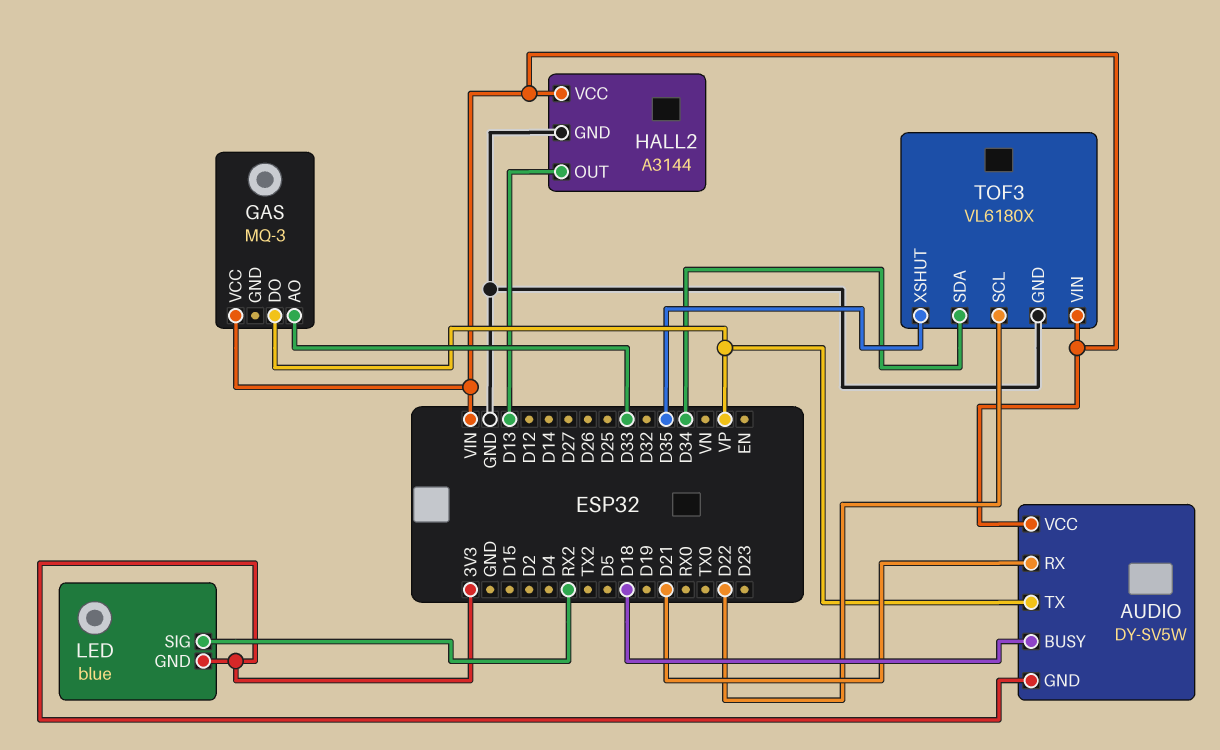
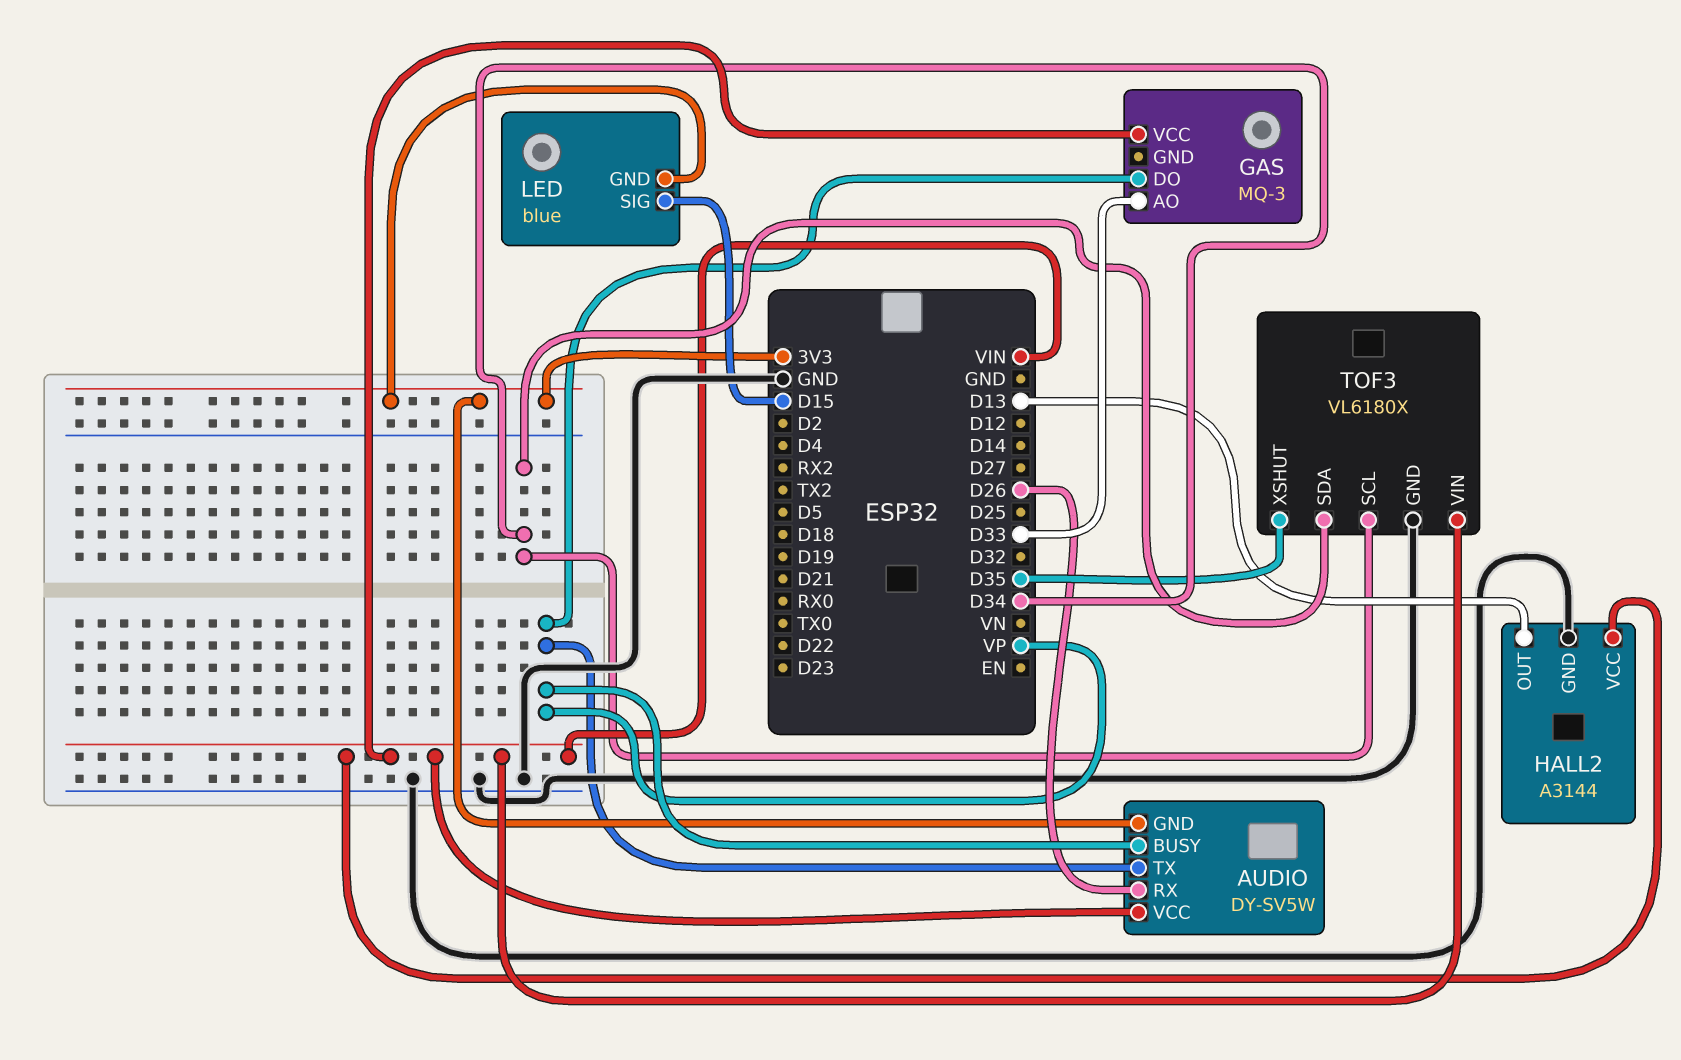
AUDIO pin BUSY: D18 -> VP
AUDIO pin RX: D21 -> D26
LED pin SIG: RX2 -> D15
TOF3 pin SCL: D22 -> D34

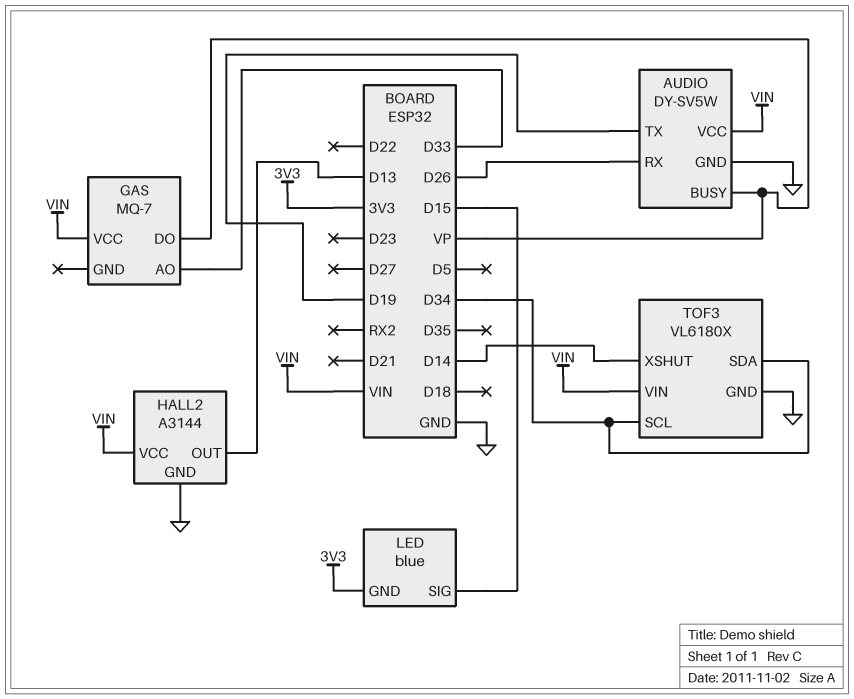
AUDIO pin GND: 3V3 -> GND
AUDIO pin TX: VP -> D19
GAS: MQ-3 -> MQ-7
TOF3 pin XSHUT: D35 -> D14

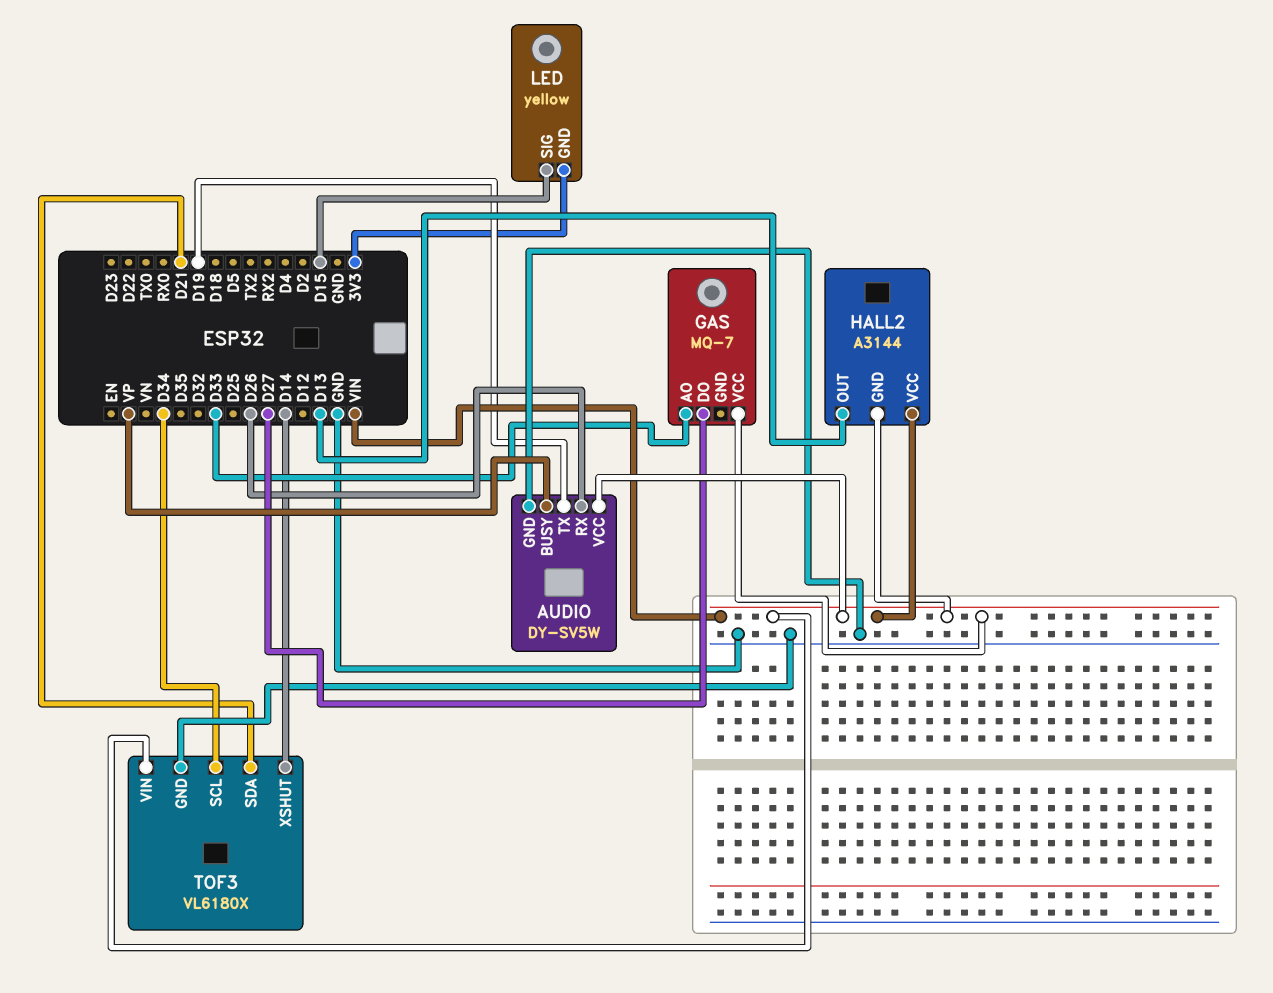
GAS pin DO: VP -> D27
HALL2 pin GND: GND -> VIN
LED: blue -> yellow
TOF3 pin SDA: D34 -> D21

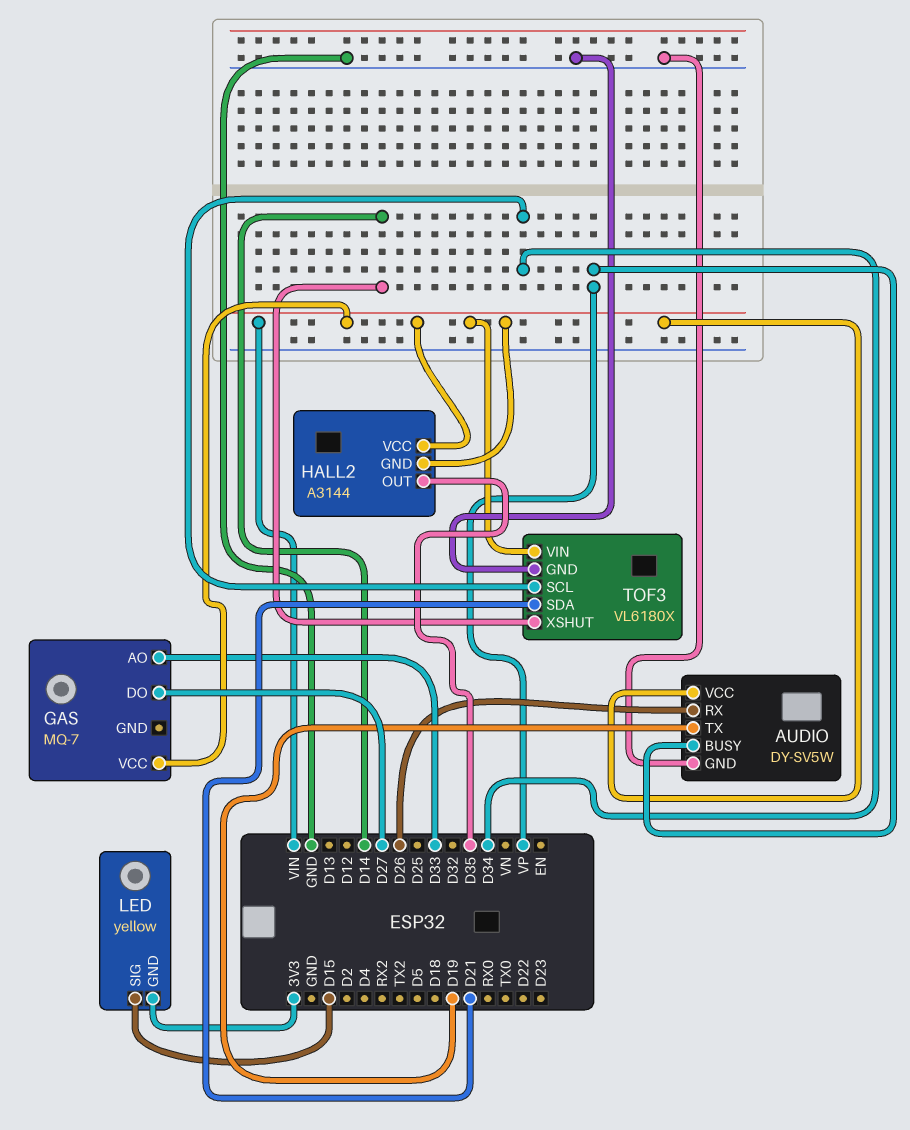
HALL2 pin OUT: D13 -> D35

